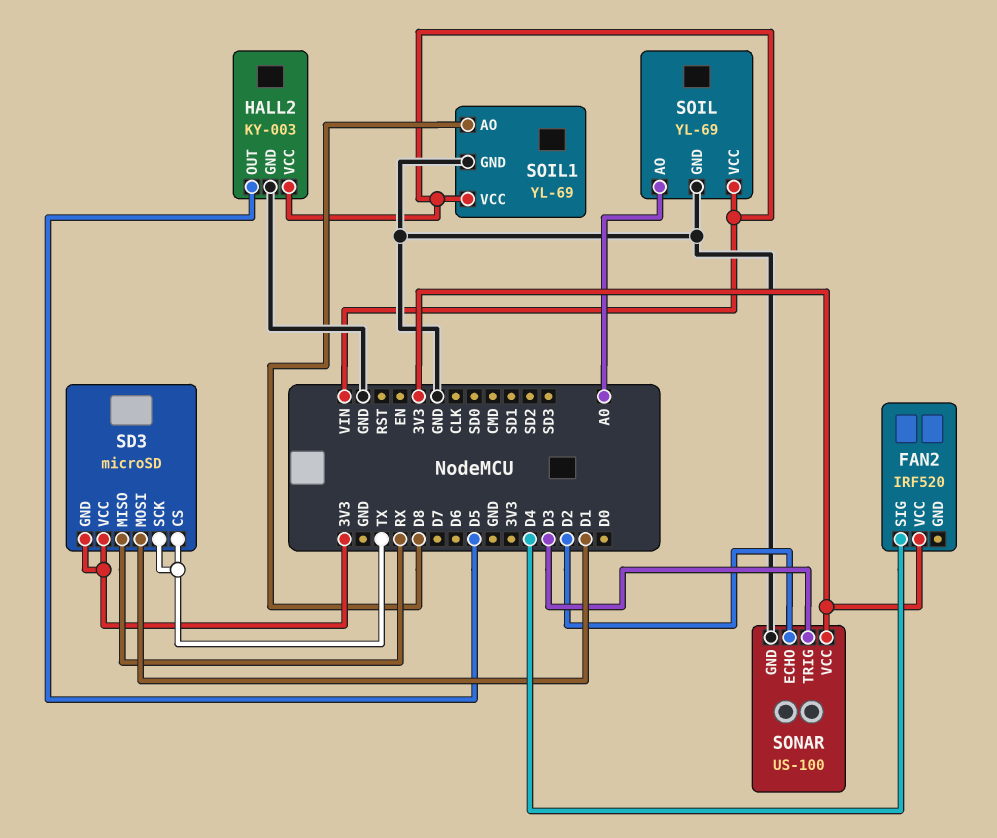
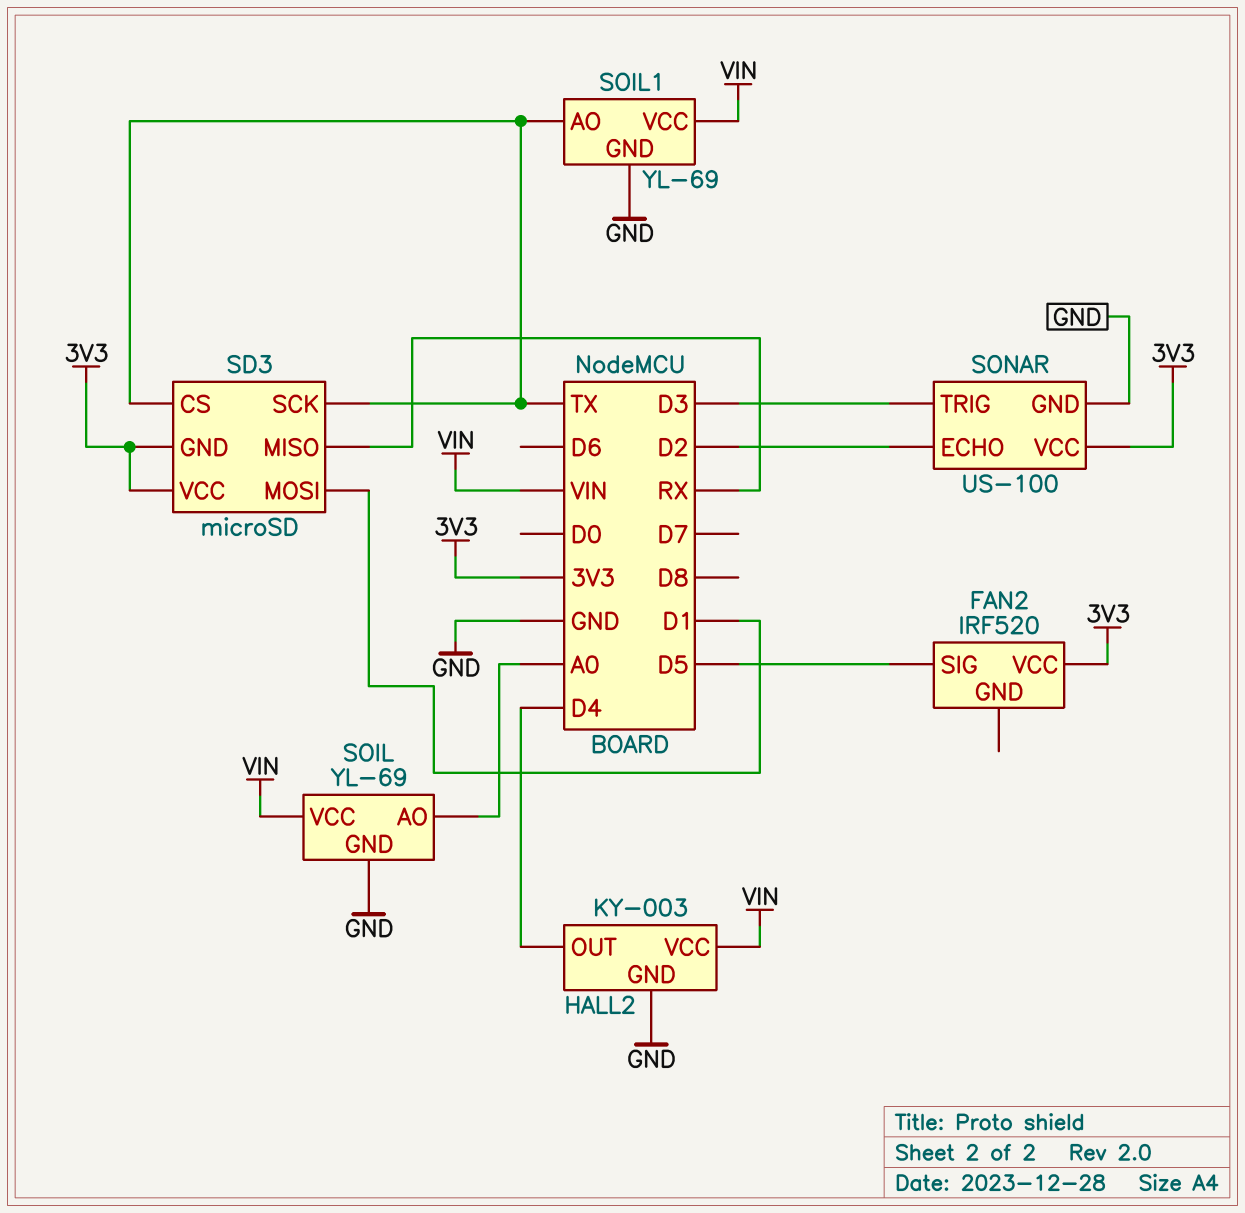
FAN2 pin SIG: D4 -> D5
HALL2 pin OUT: D5 -> D4
SOIL1 pin AO: D8 -> TX

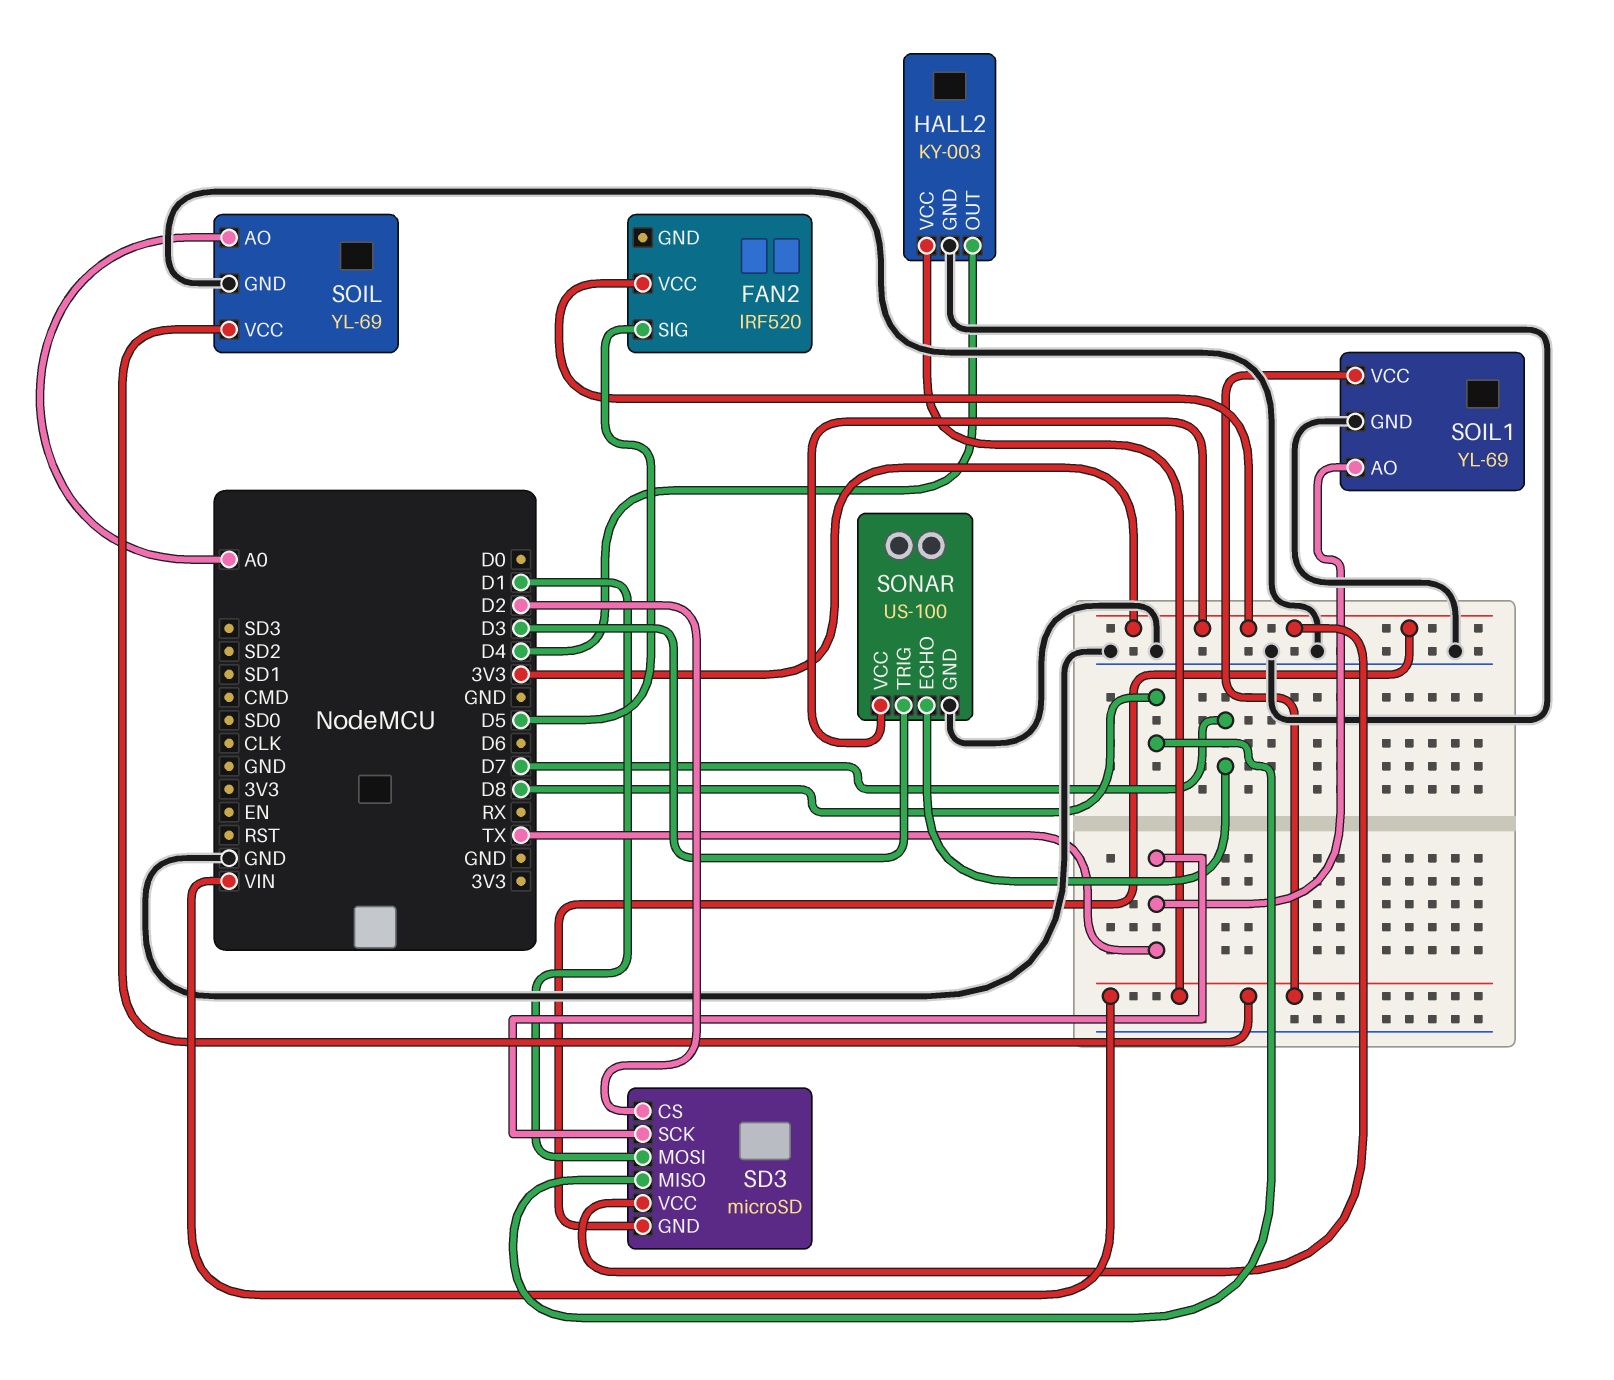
SD3 pin CS: TX -> D2
SD3 pin MISO: RX -> D8
SONAR pin ECHO: D2 -> D7

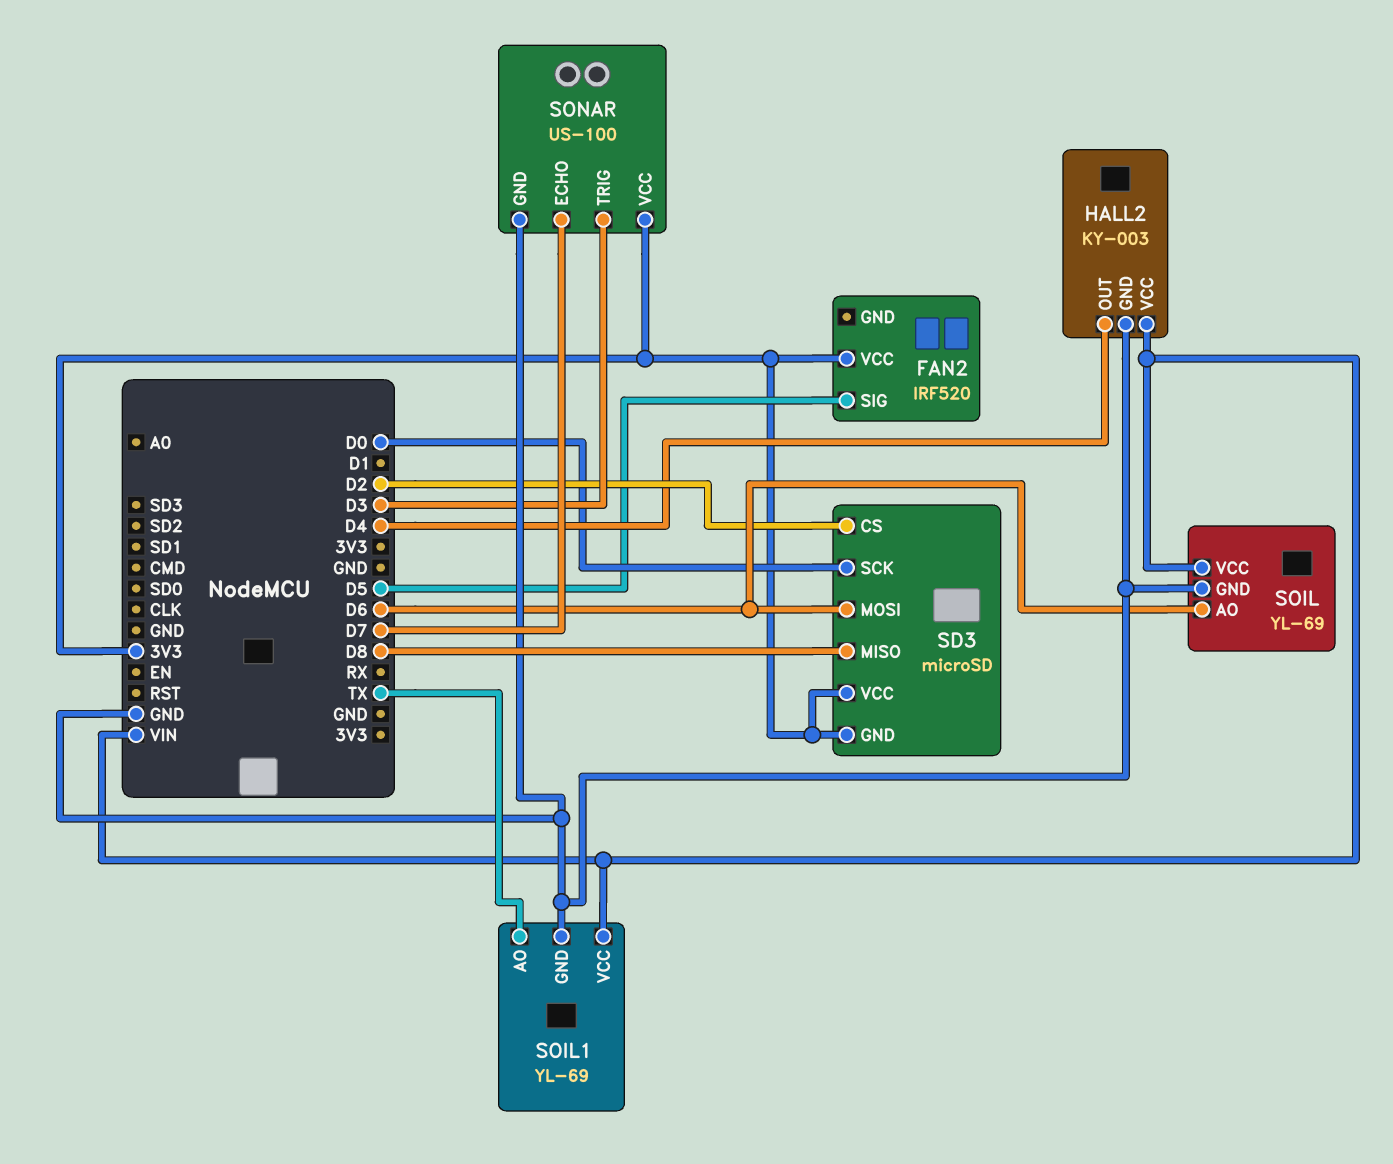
SD3 pin MOSI: D1 -> D6
SD3 pin SCK: TX -> D0
SOIL pin AO: A0 -> D6

